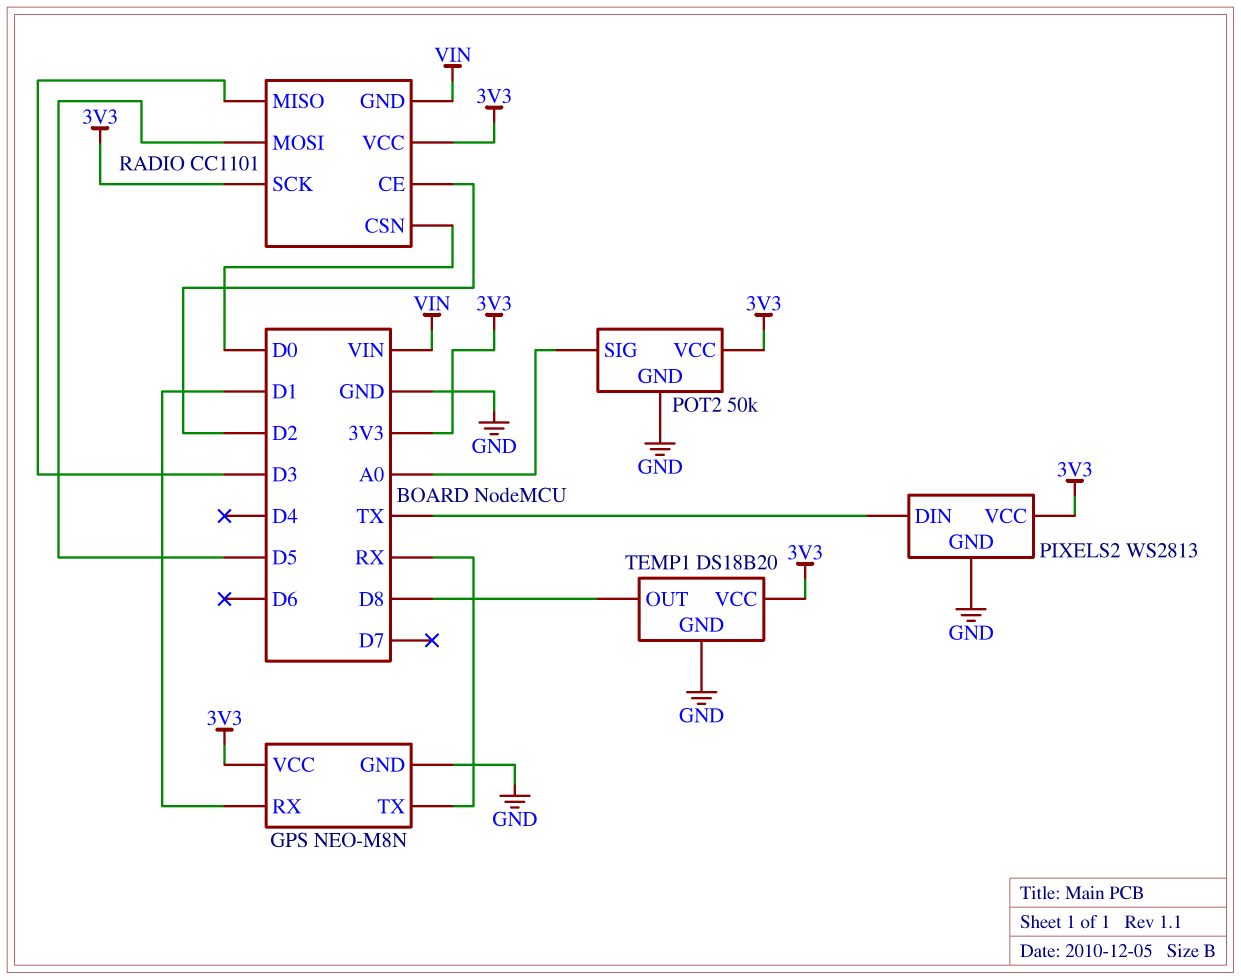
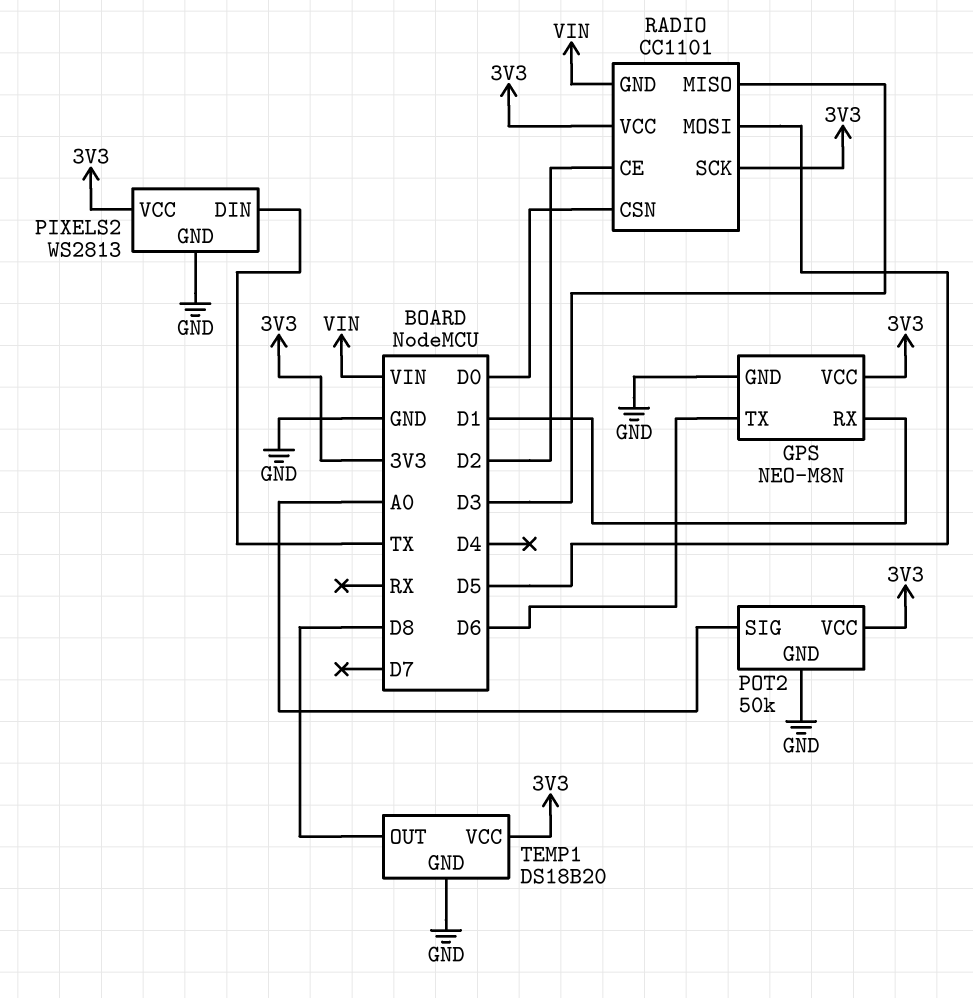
GPS pin TX: RX -> D6

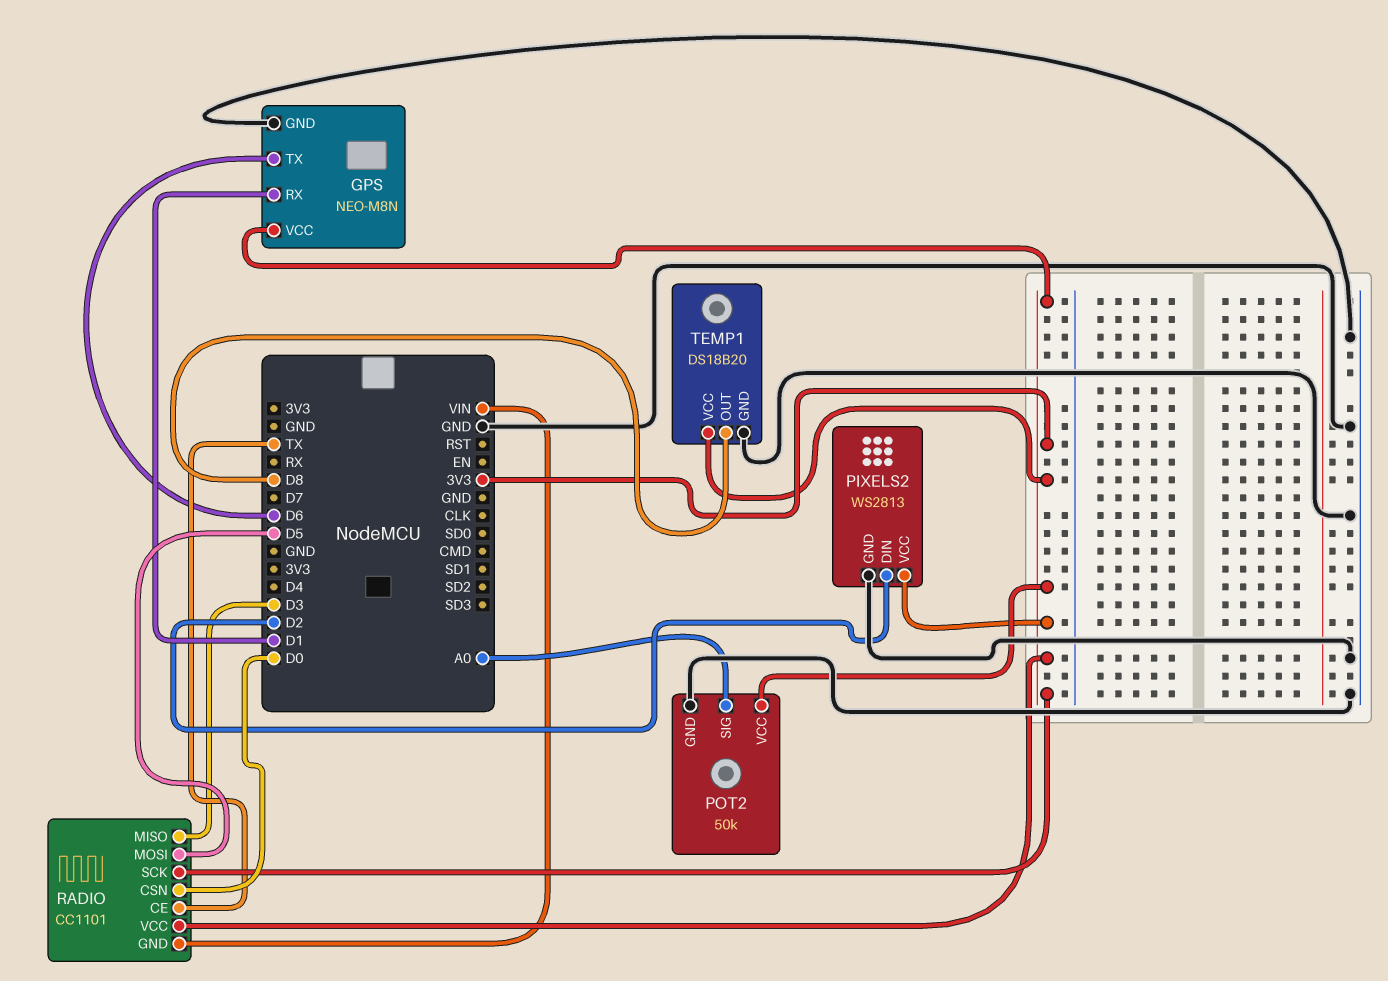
PIXELS2 pin DIN: TX -> D2
RADIO pin CE: D2 -> TX

